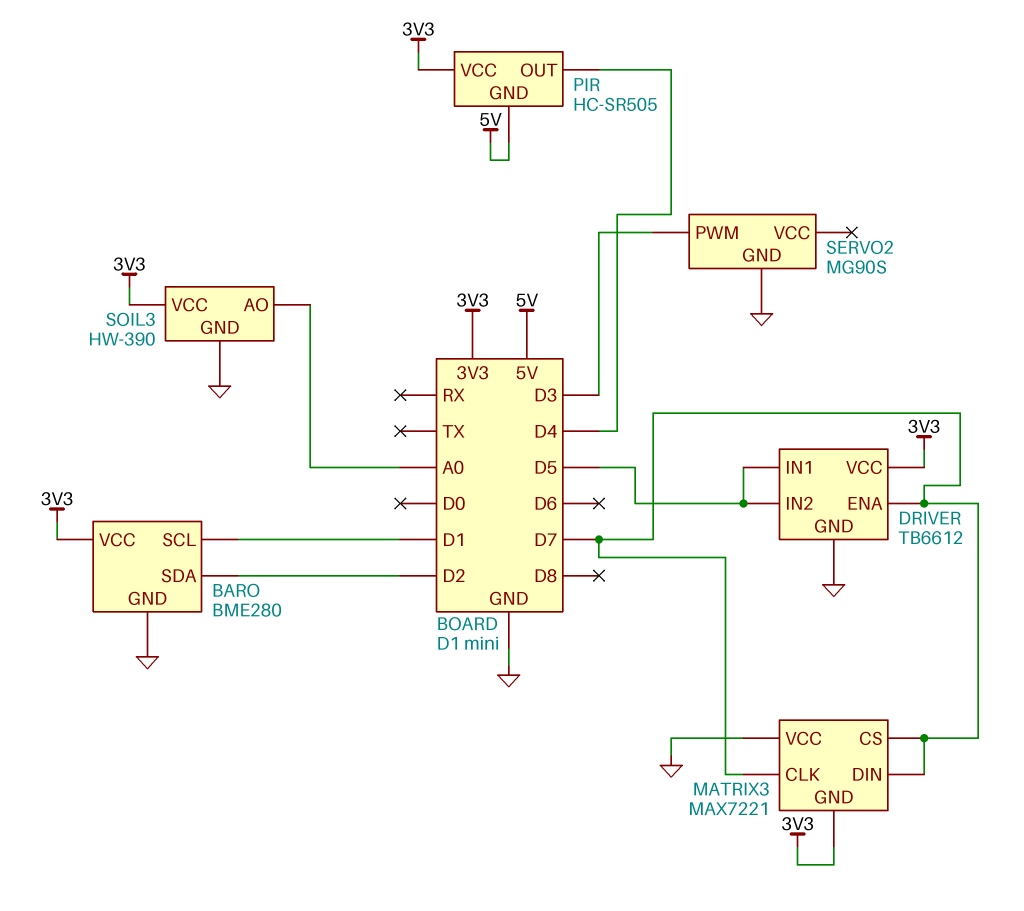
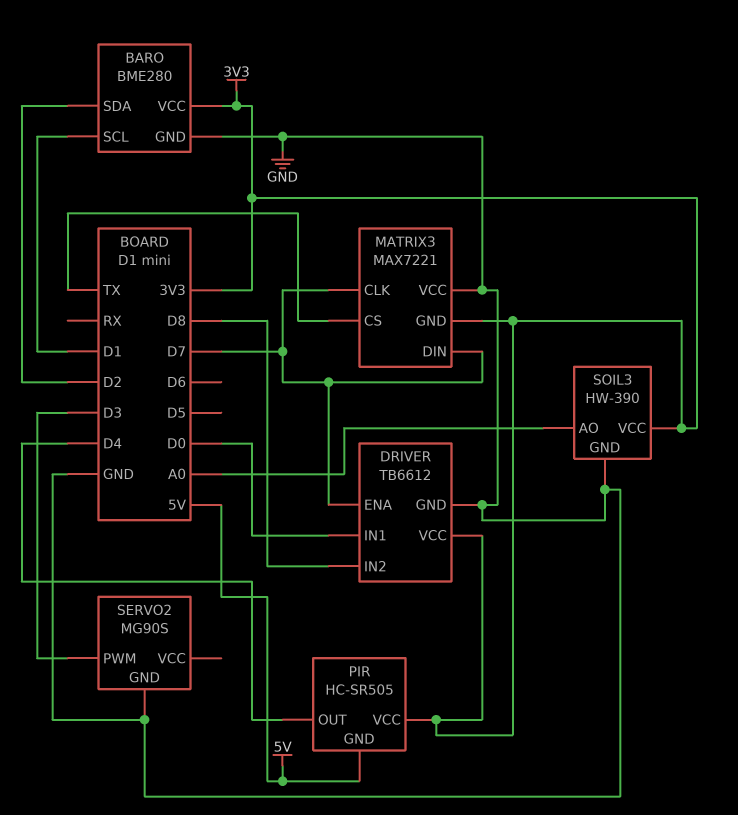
DRIVER pin IN1: D5 -> D0
DRIVER pin IN2: D5 -> D8
MATRIX3 pin CS: D7 -> TX

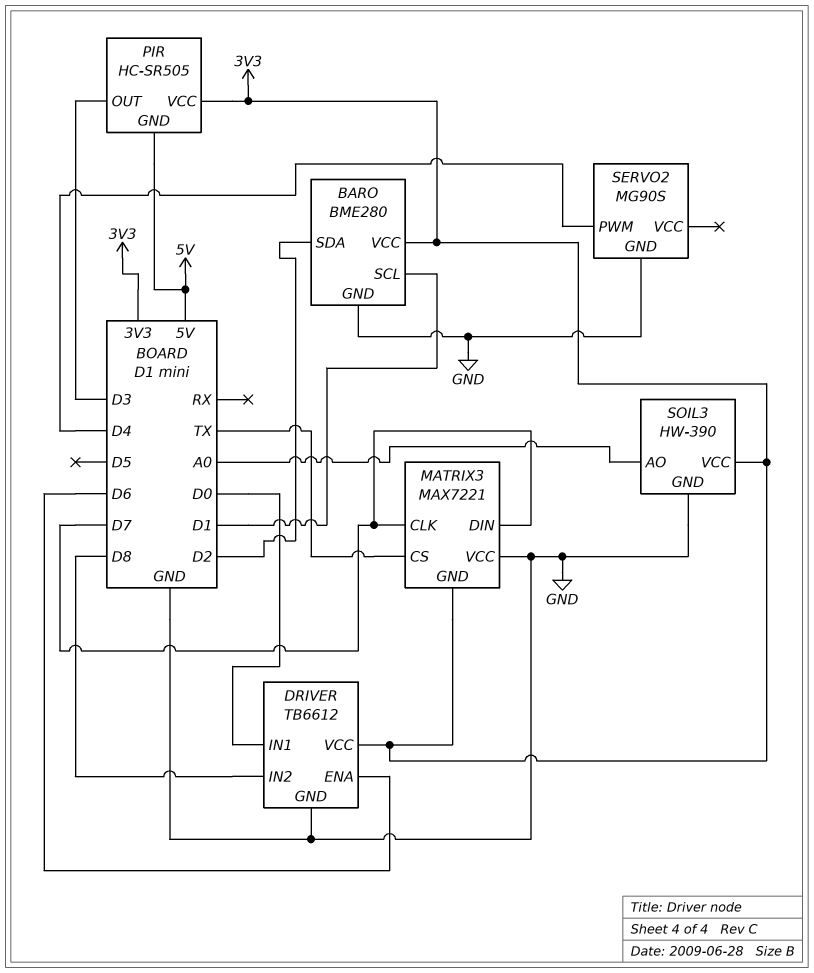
DRIVER pin ENA: D7 -> D6
PIR pin OUT: D4 -> D3
SERVO2 pin PWM: D3 -> D4

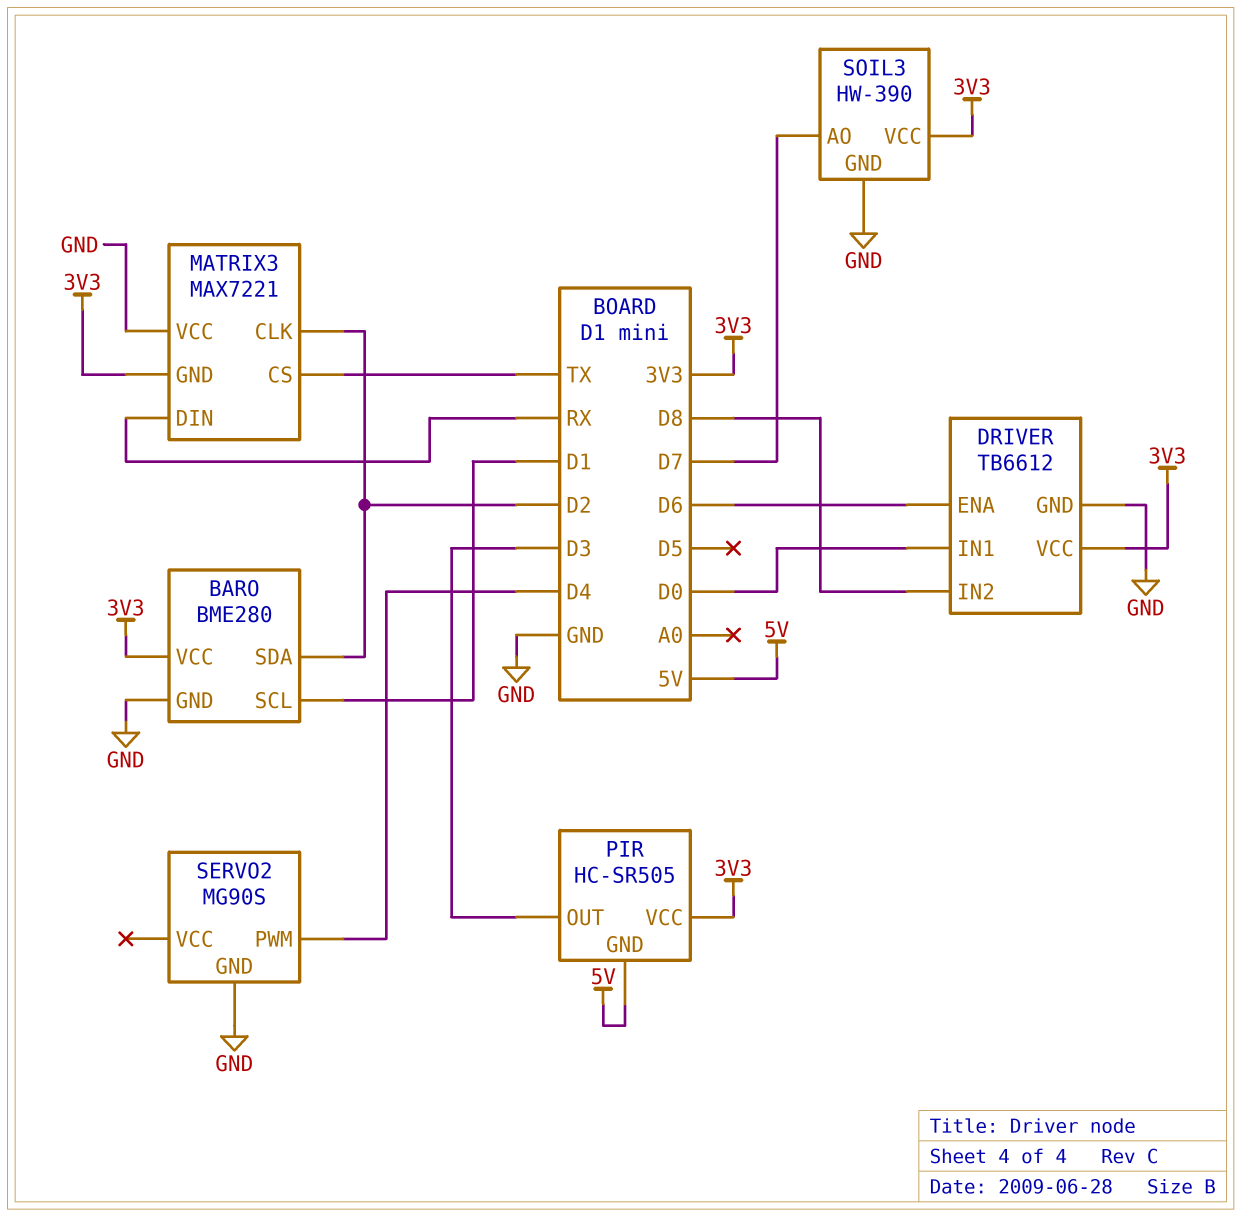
MATRIX3 pin CLK: D7 -> D2
MATRIX3 pin DIN: D7 -> RX
SOIL3 pin AO: A0 -> D7

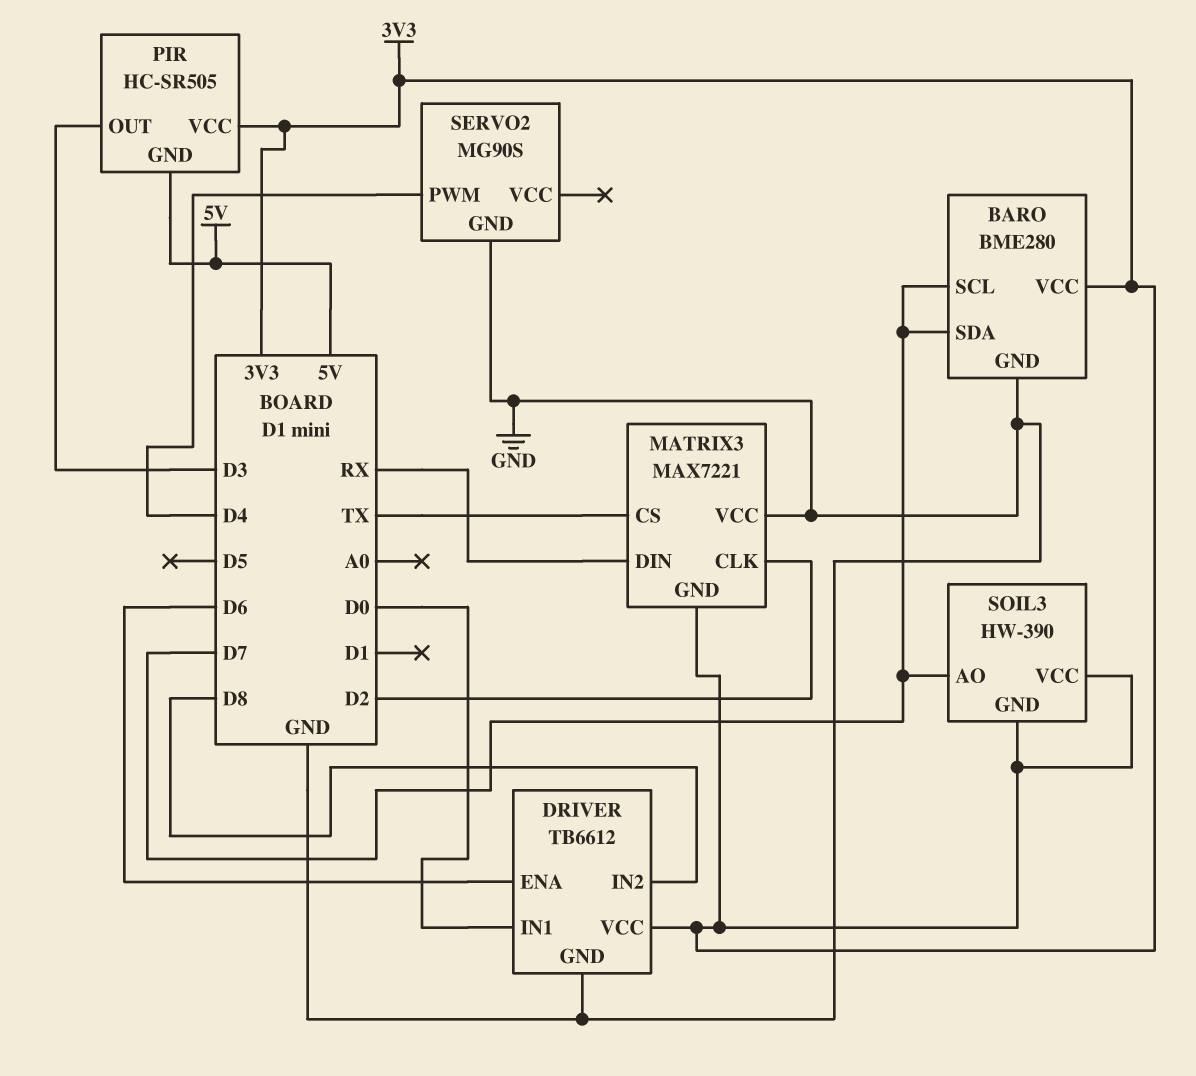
BARO pin SCL: D1 -> D7
BARO pin SDA: D2 -> D7
SOIL3 pin GND: GND -> 3V3

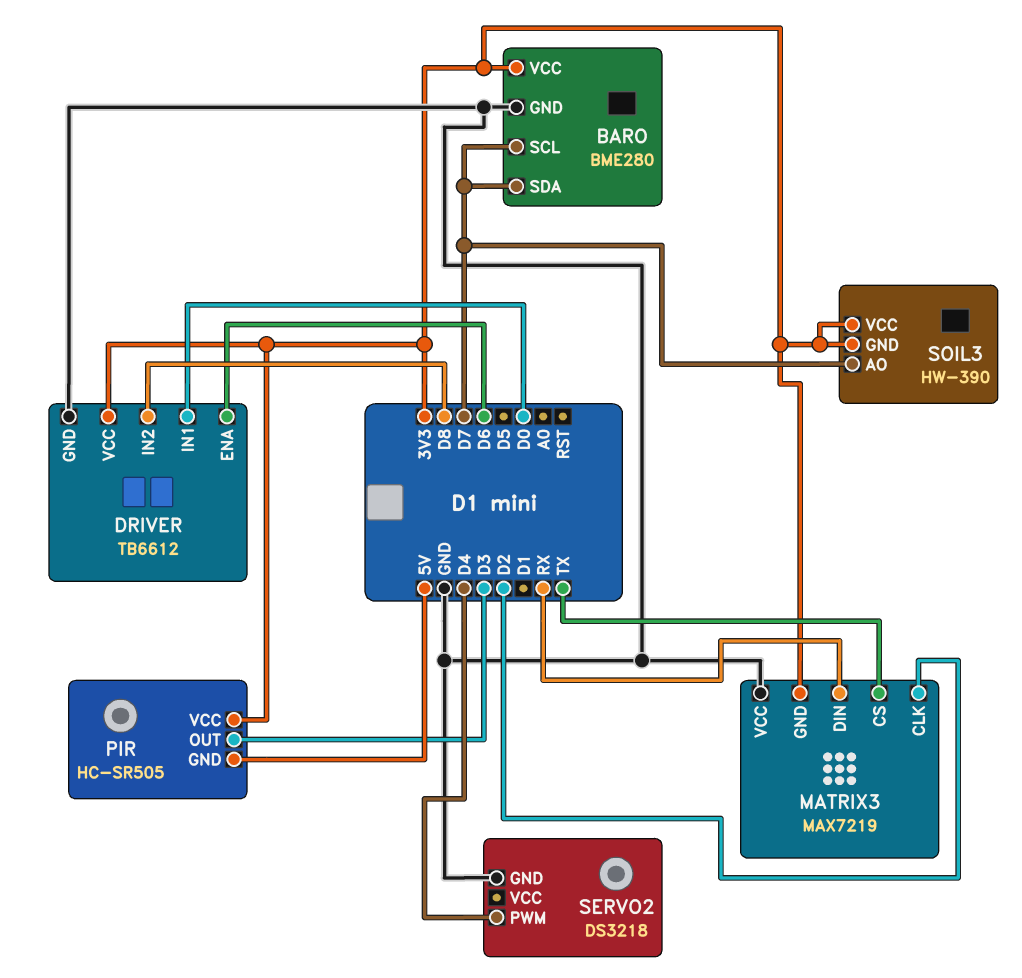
MATRIX3: MAX7221 -> MAX7219
SERVO2: MG90S -> DS3218

